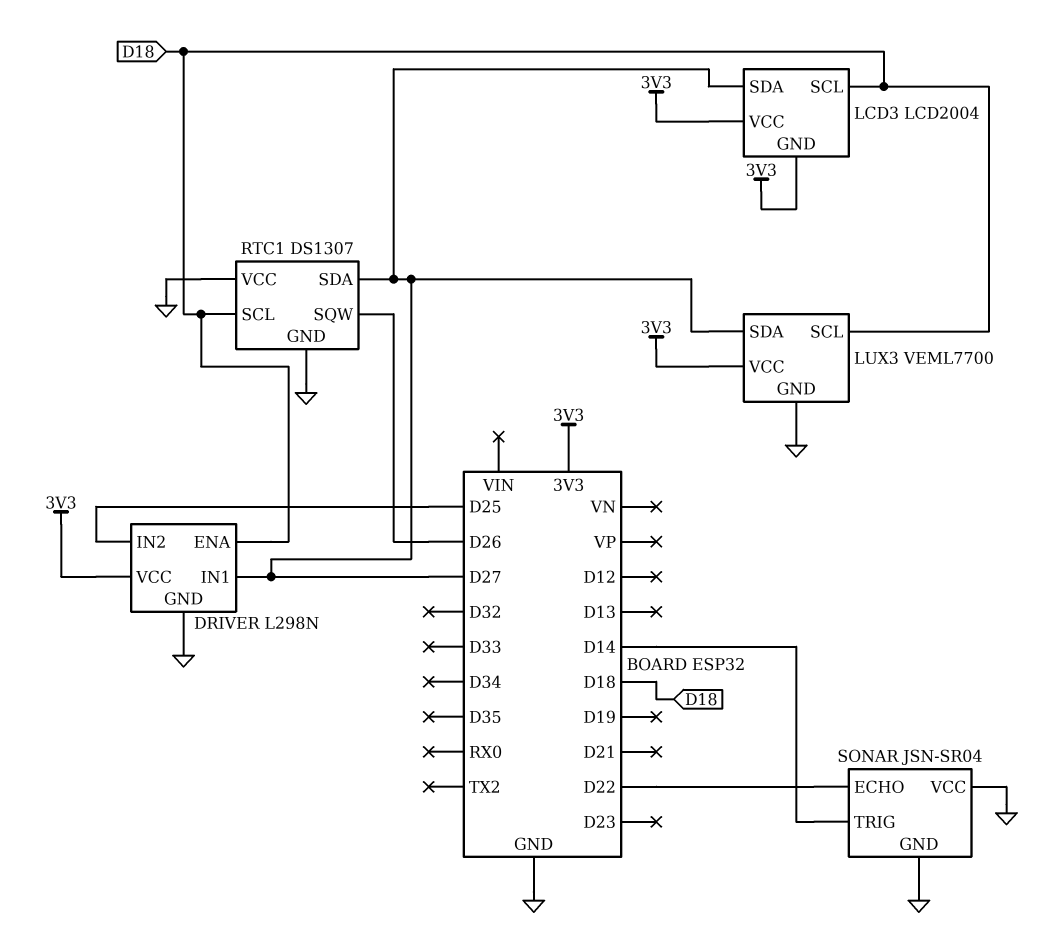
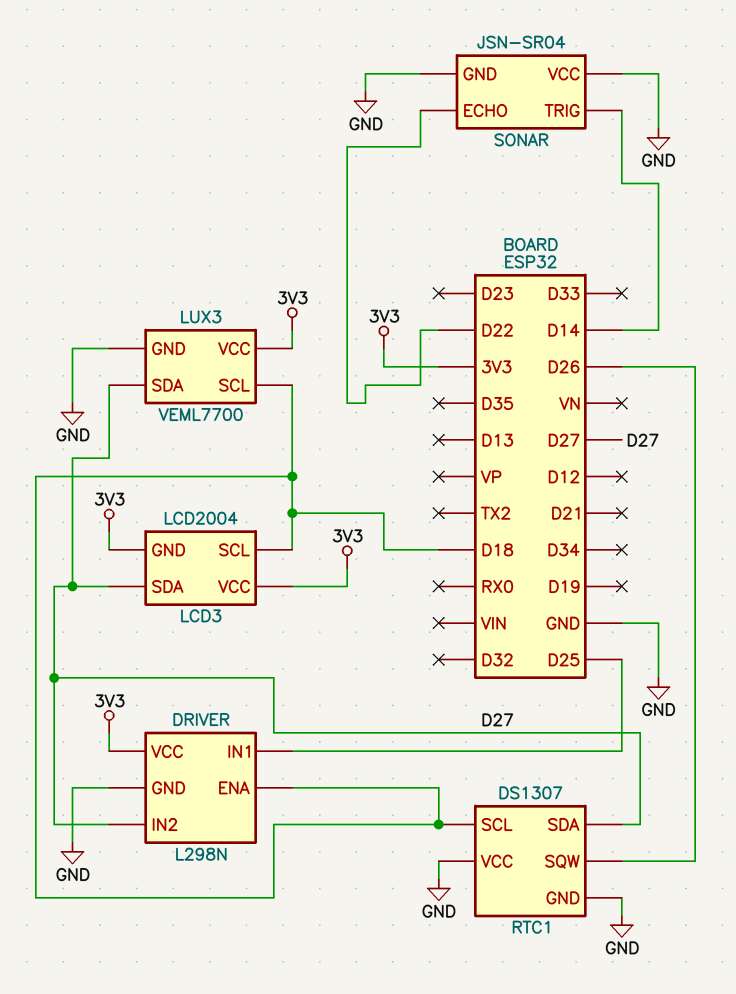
DRIVER pin IN1: D27 -> D25
DRIVER pin IN2: D25 -> D27

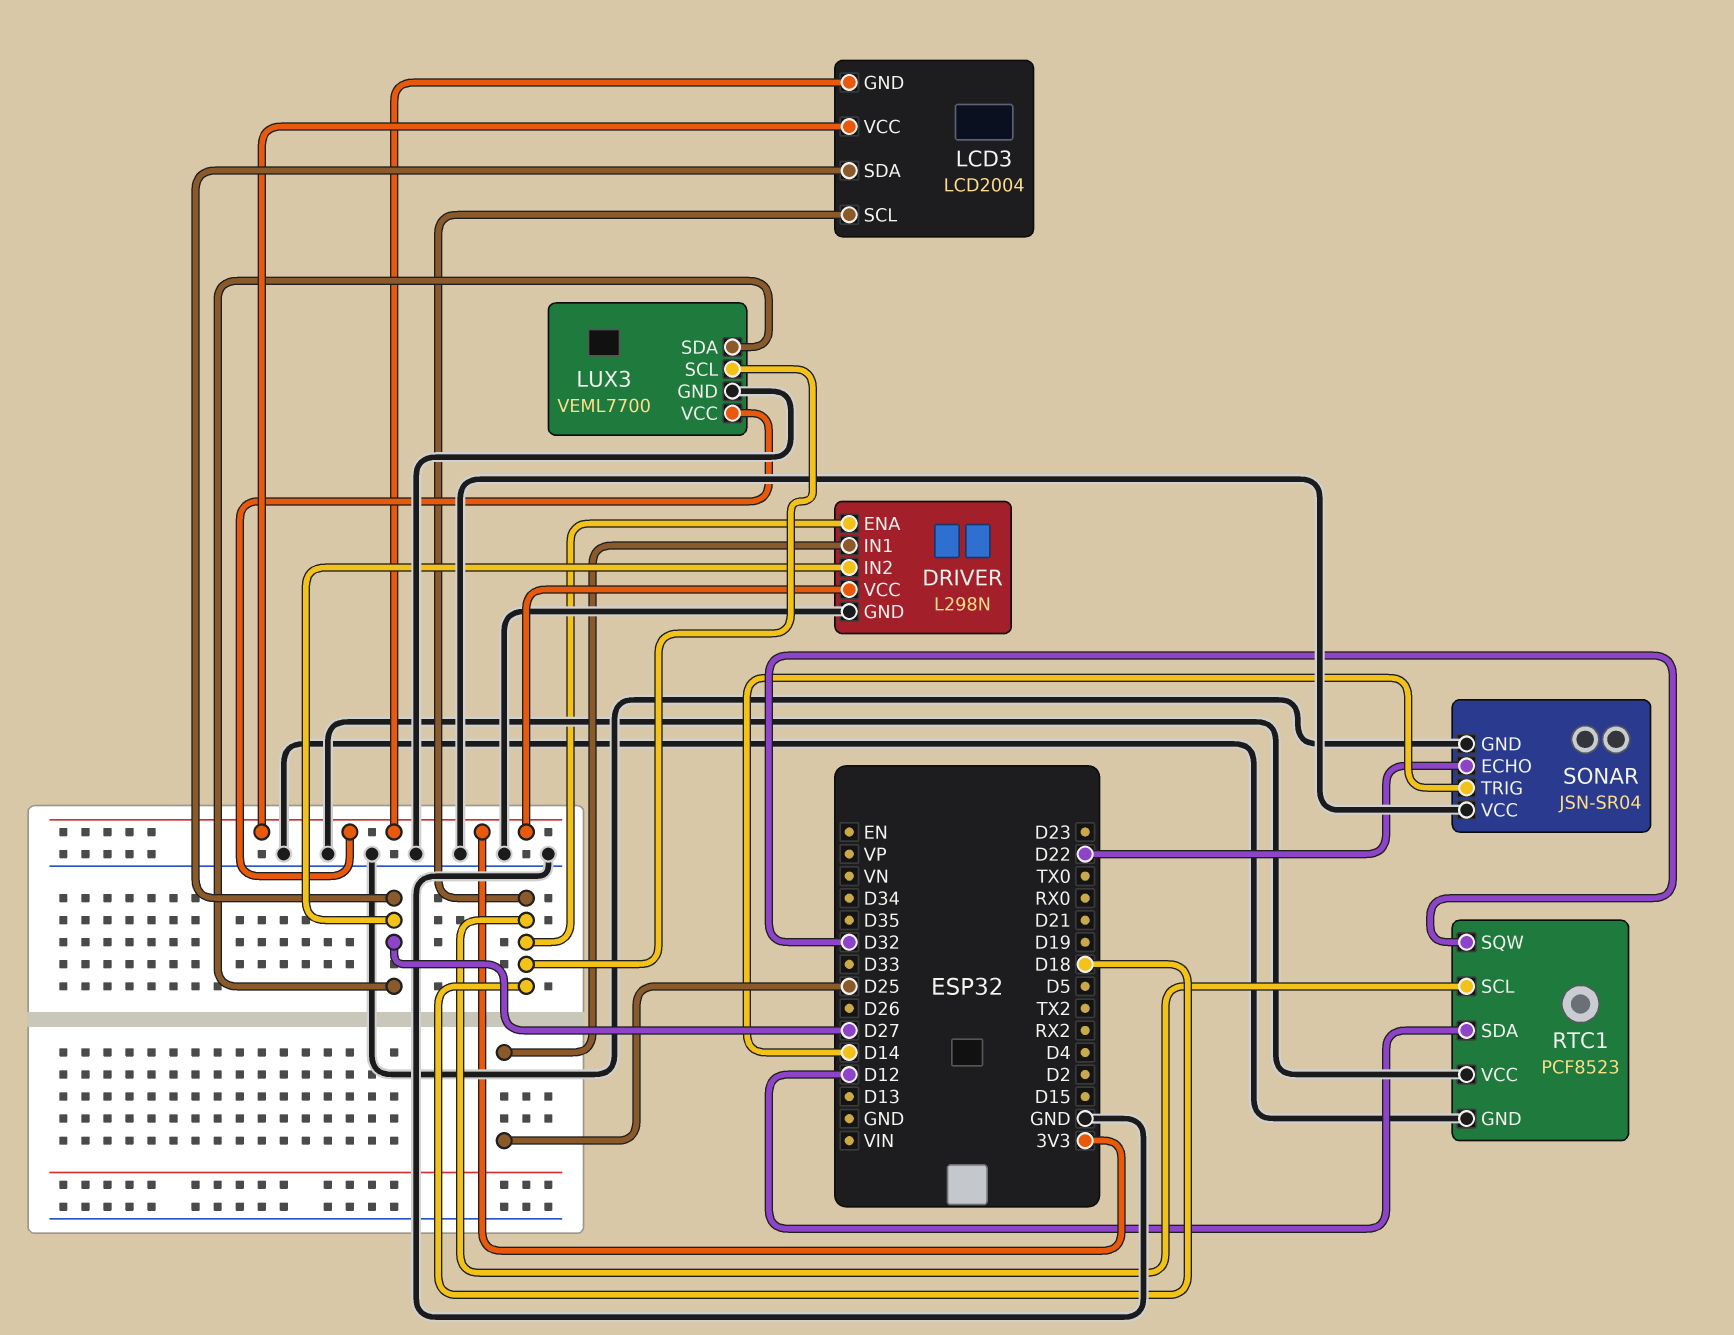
RTC1: DS1307 -> PCF8523
RTC1 pin SDA: D27 -> D12
RTC1 pin SQW: D26 -> D32

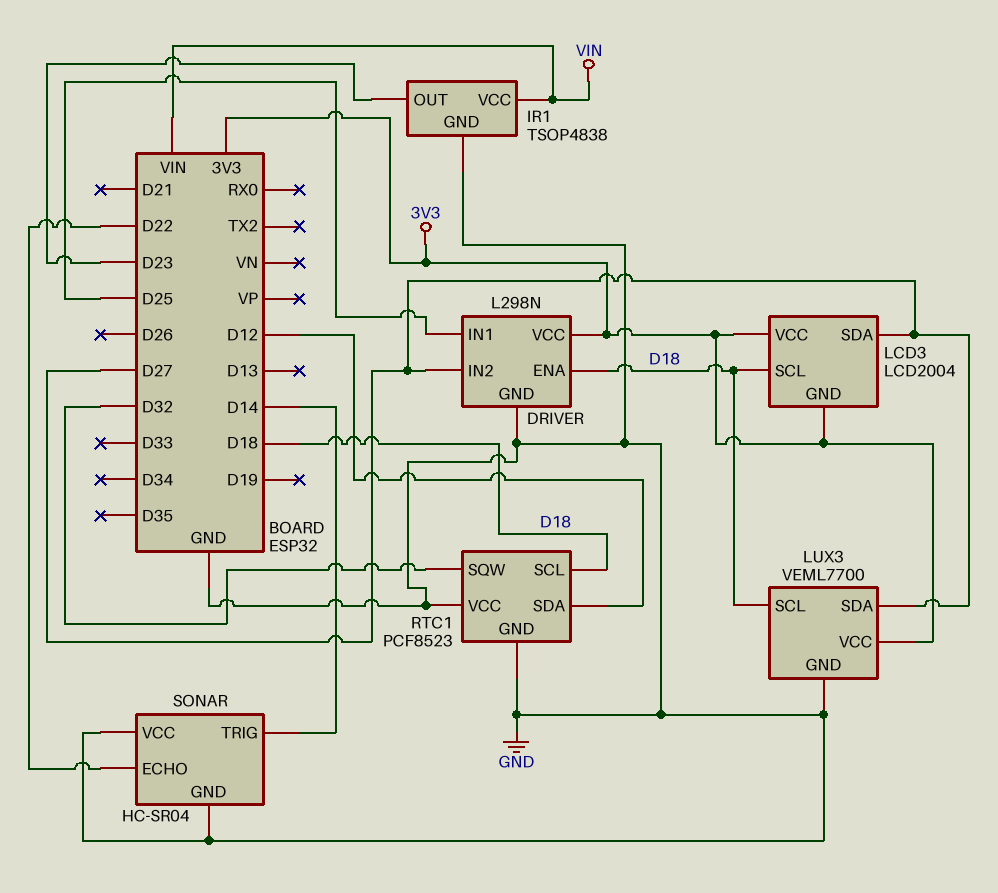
IR1: none -> TSOP4838
IR1 pin GND: none -> GND
IR1 pin OUT: none -> D23
IR1 pin VCC: none -> VIN
SONAR: JSN-SR04 -> HC-SR04

